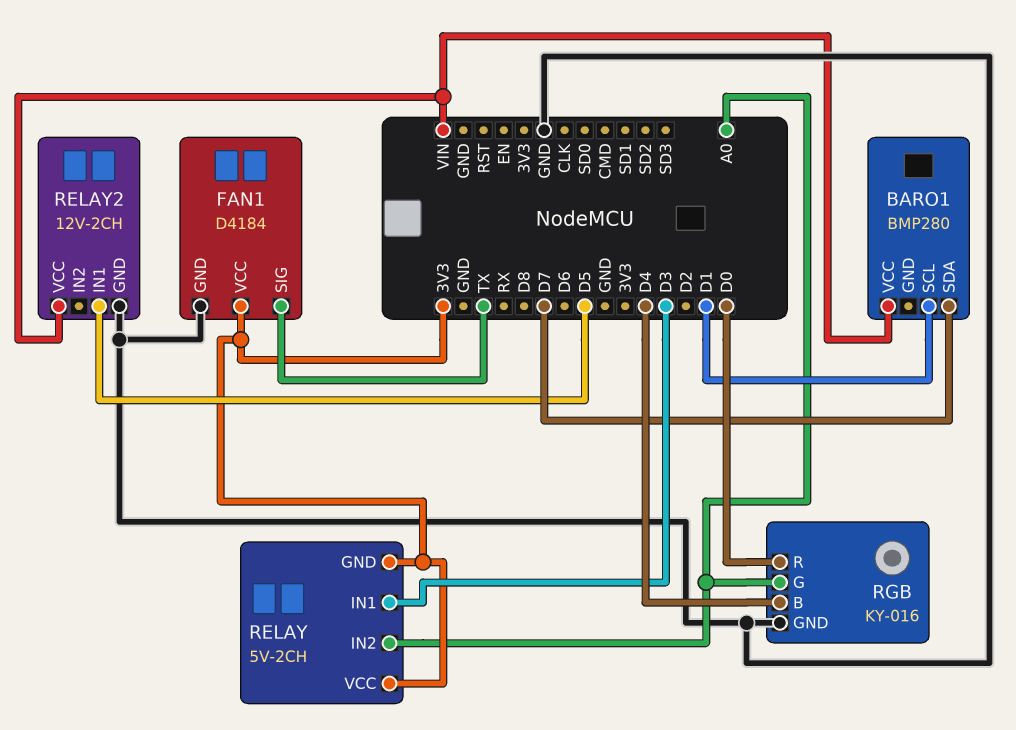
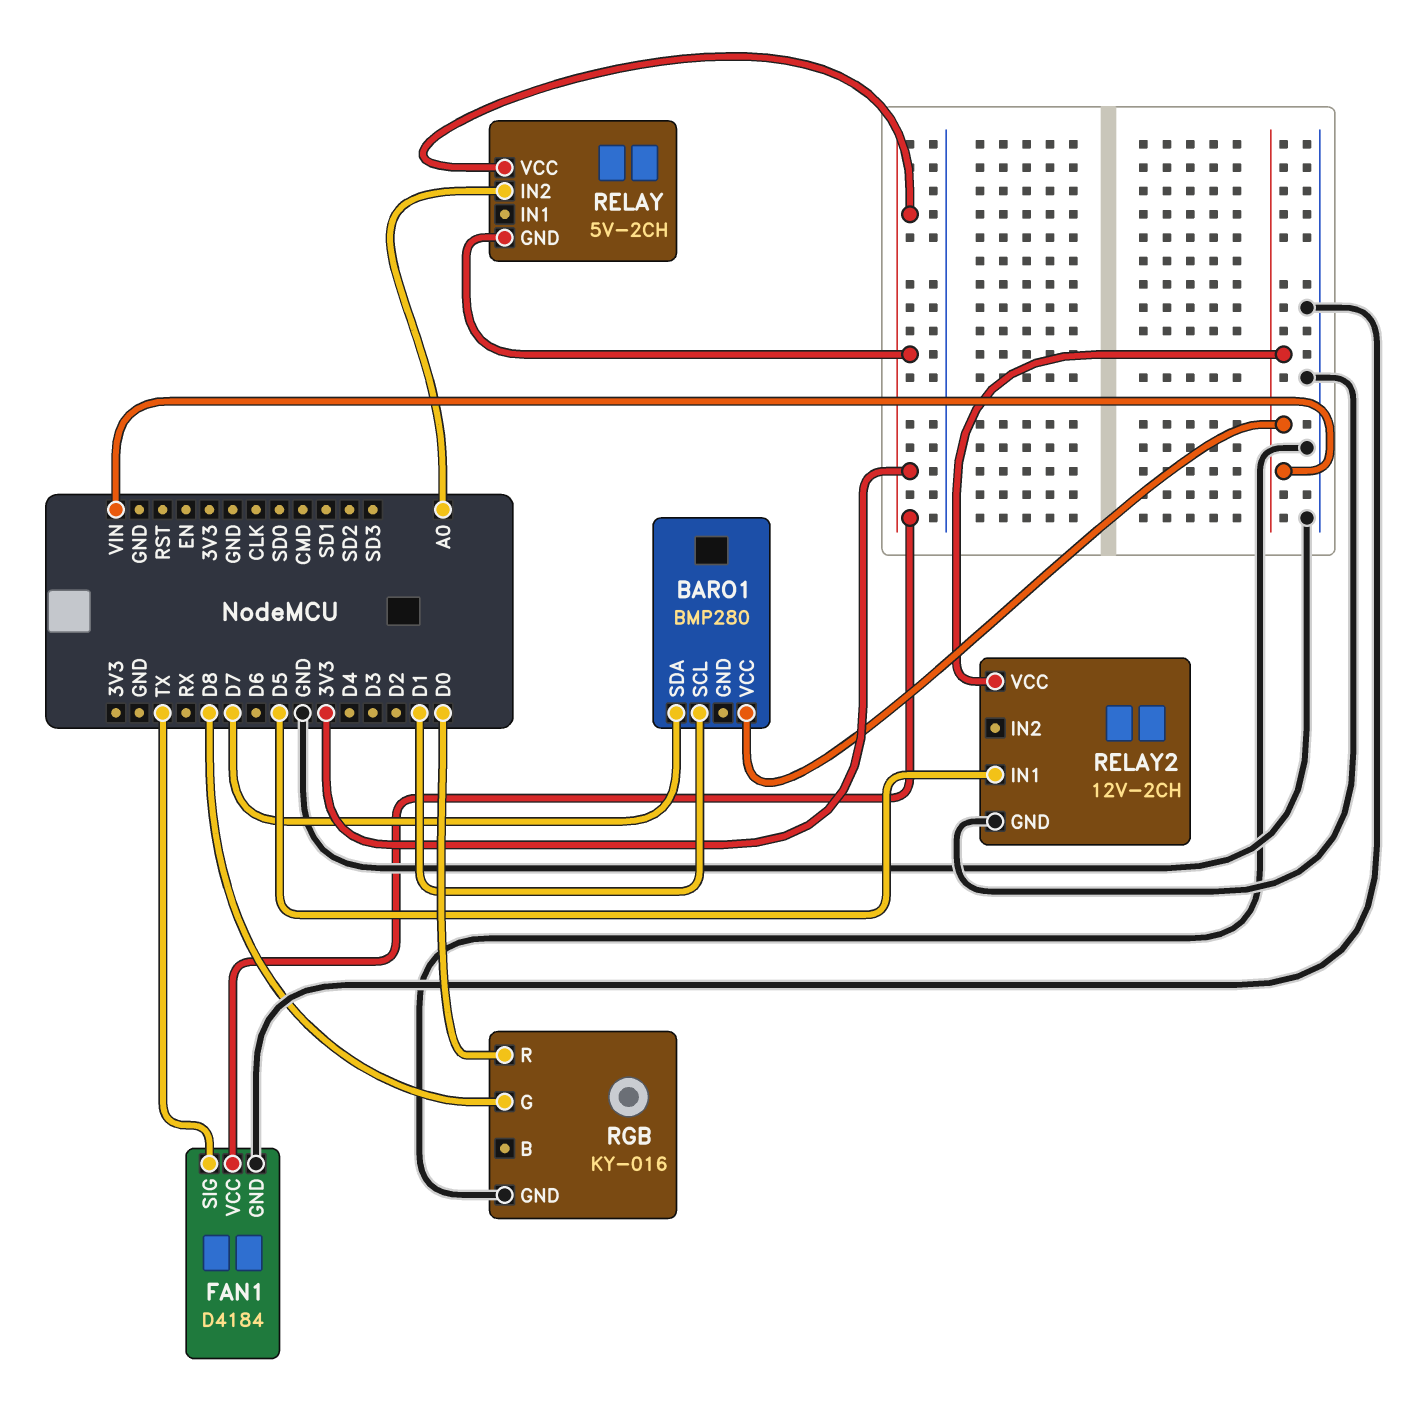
RELAY pin IN1: D3 -> none
RGB pin B: D4 -> none
RGB pin G: A0 -> D8

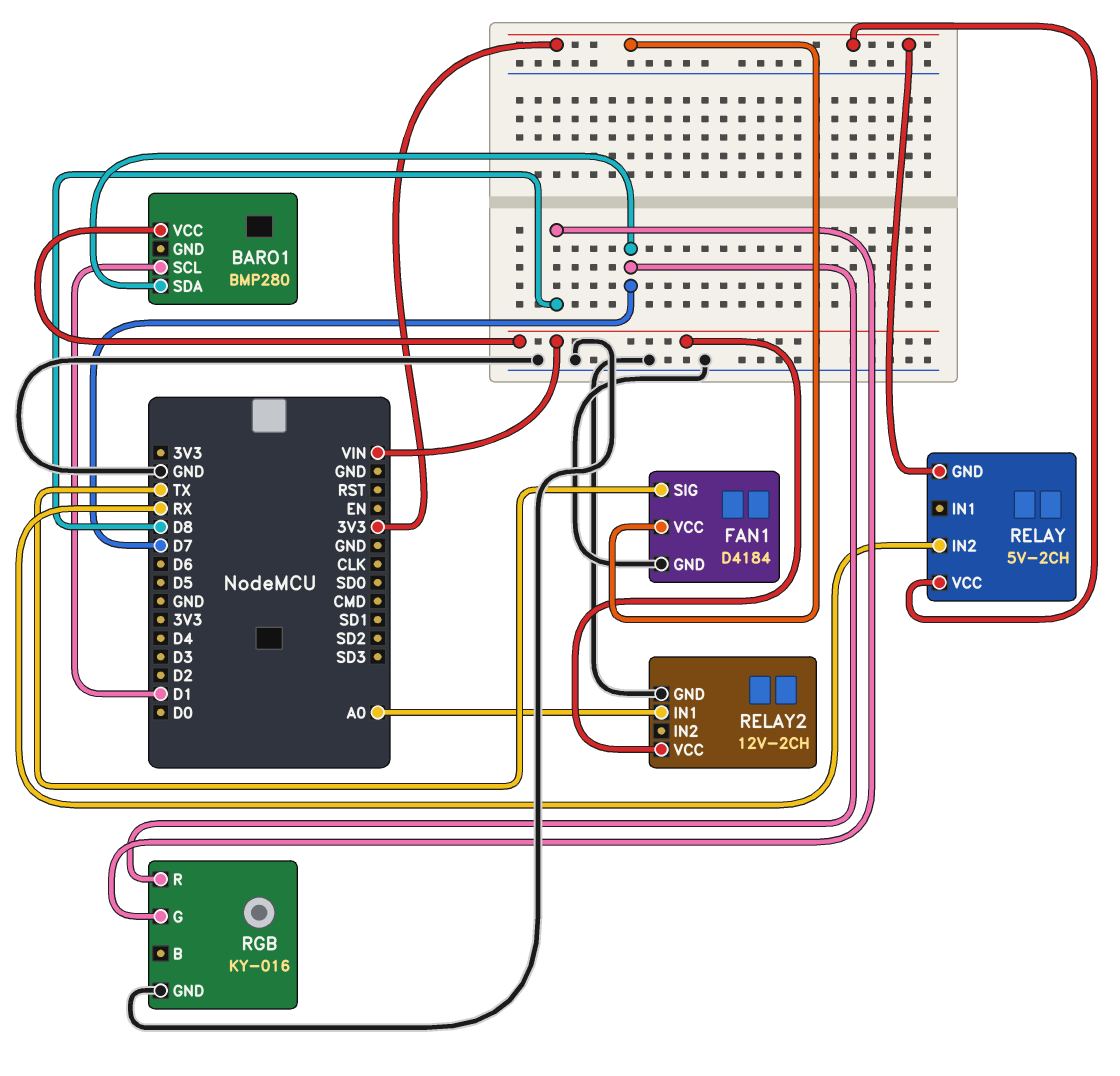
RELAY pin IN2: A0 -> RX
RELAY2 pin IN1: D5 -> A0
RGB pin R: D0 -> D7

